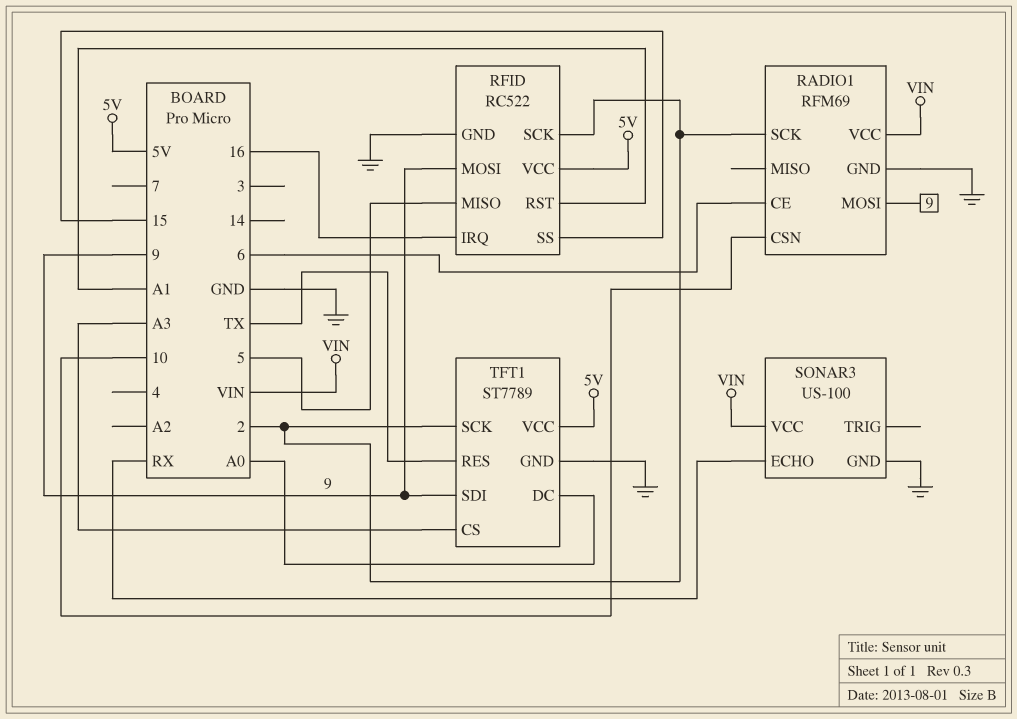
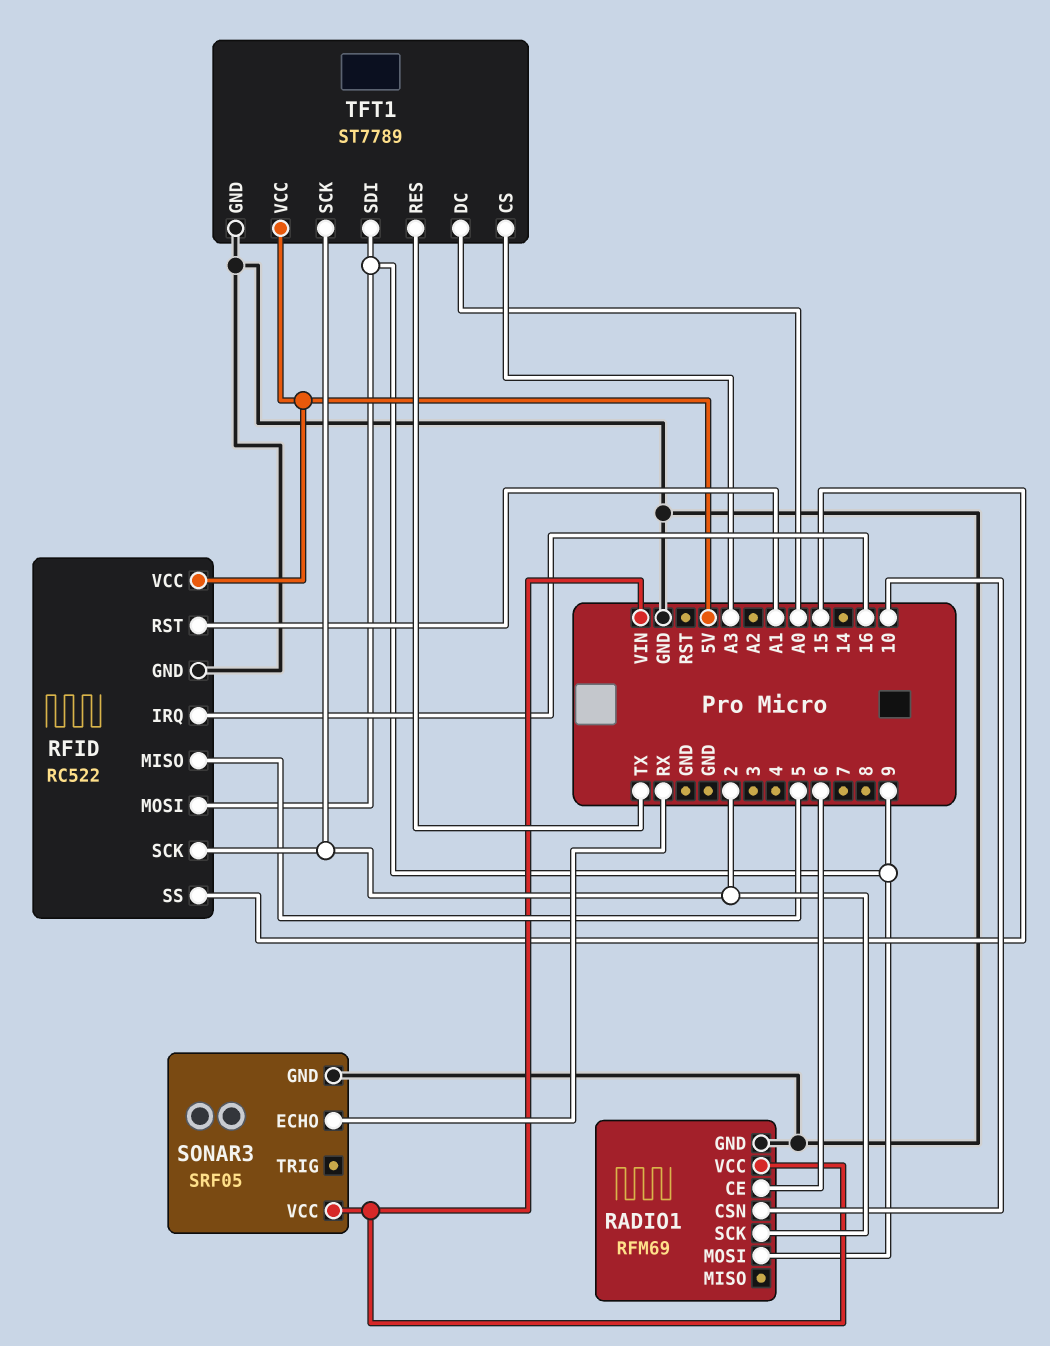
SONAR3: US-100 -> SRF05

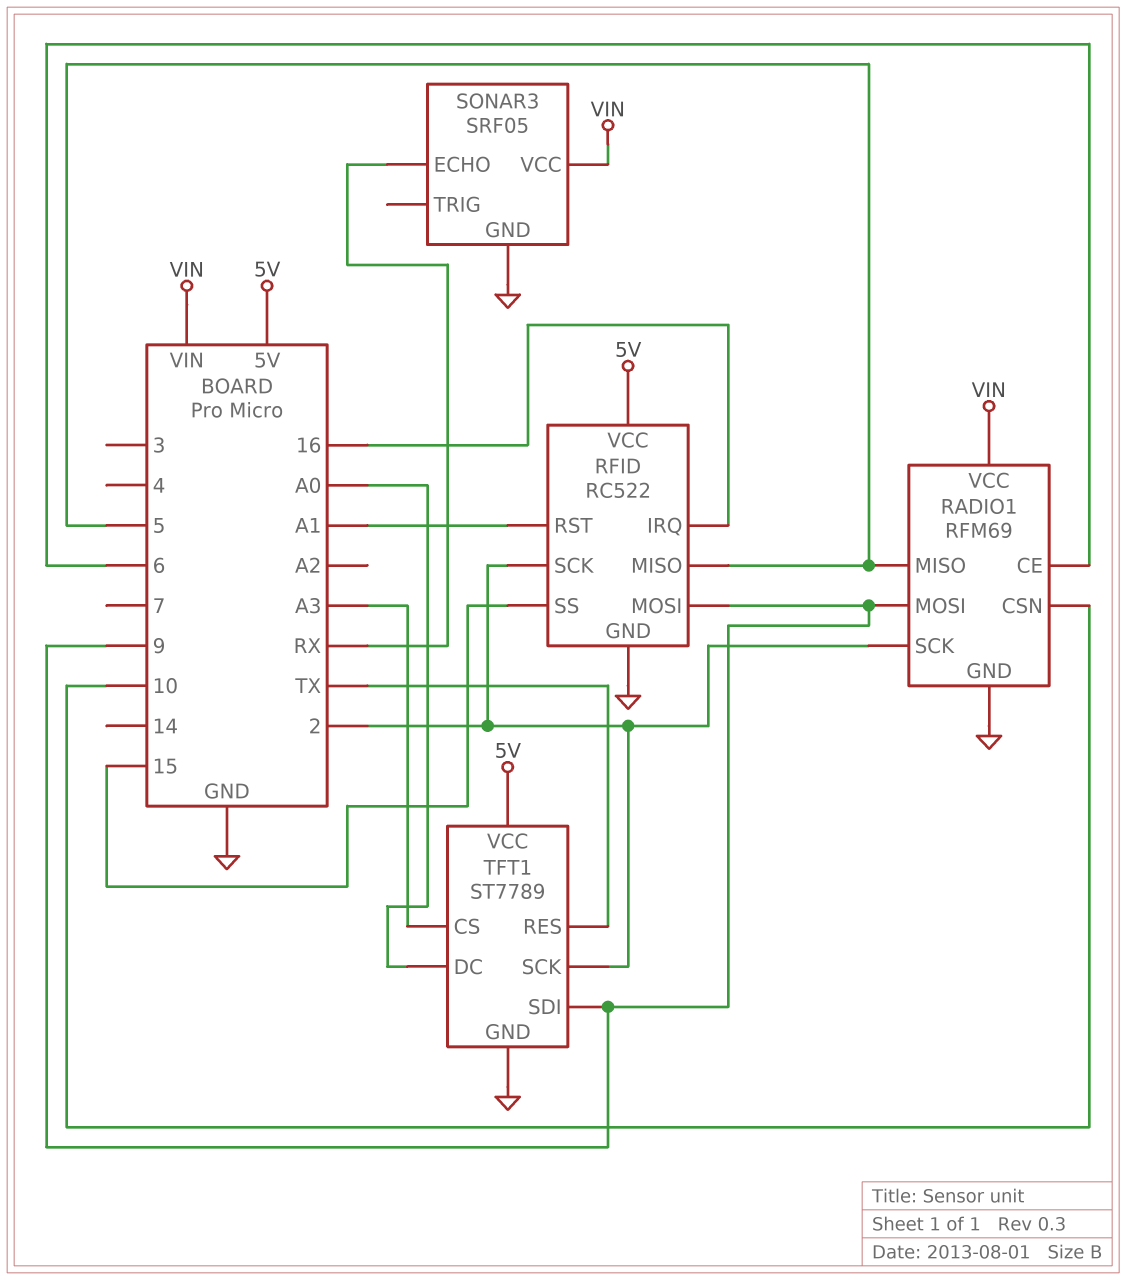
RADIO1 pin MISO: none -> 5

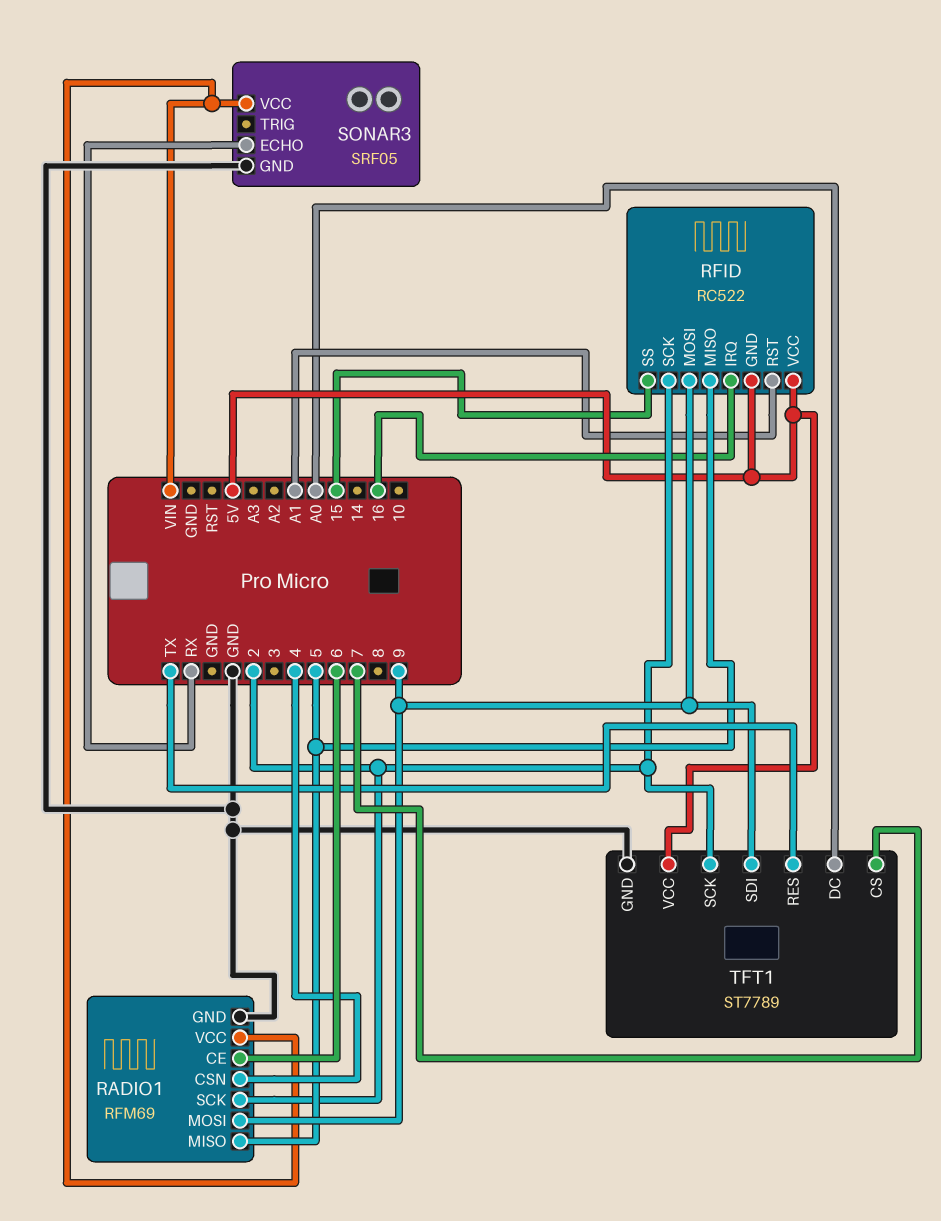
RADIO1 pin CSN: 10 -> 4
RFID pin GND: GND -> 5V
TFT1 pin CS: A3 -> 7

